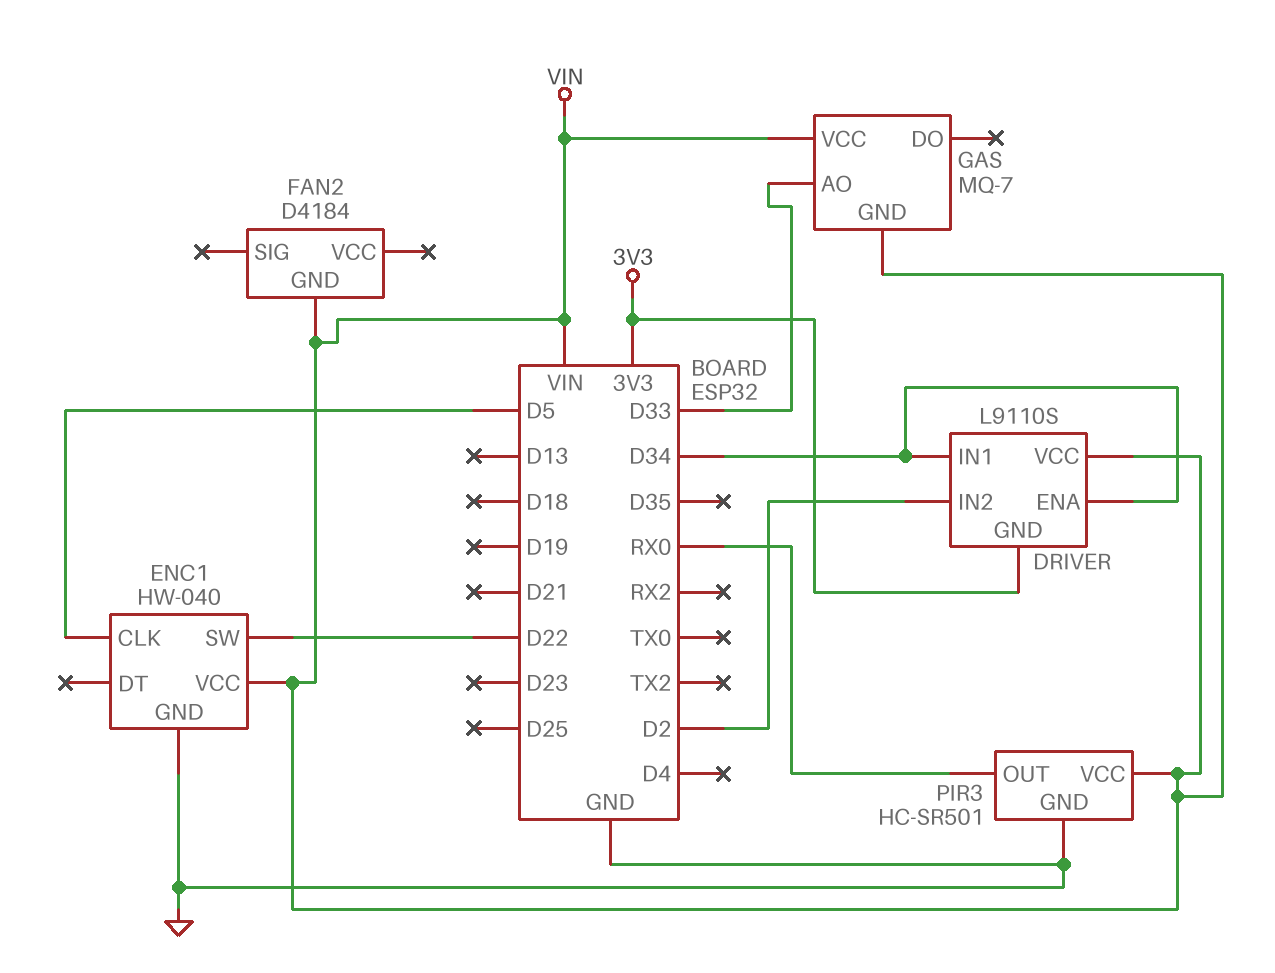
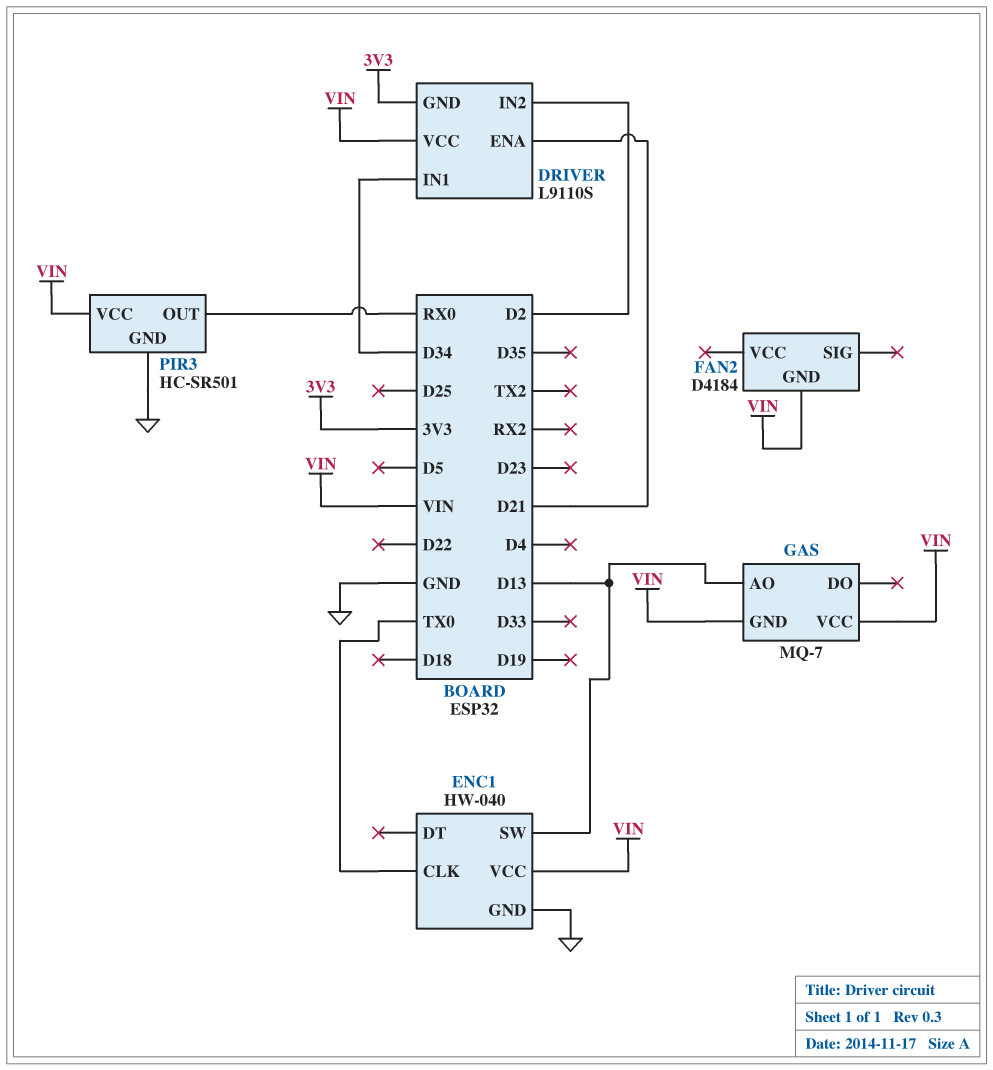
DRIVER pin ENA: D34 -> D21
ENC1 pin CLK: D5 -> TX0
ENC1 pin SW: D22 -> D13
GAS pin AO: D33 -> D13

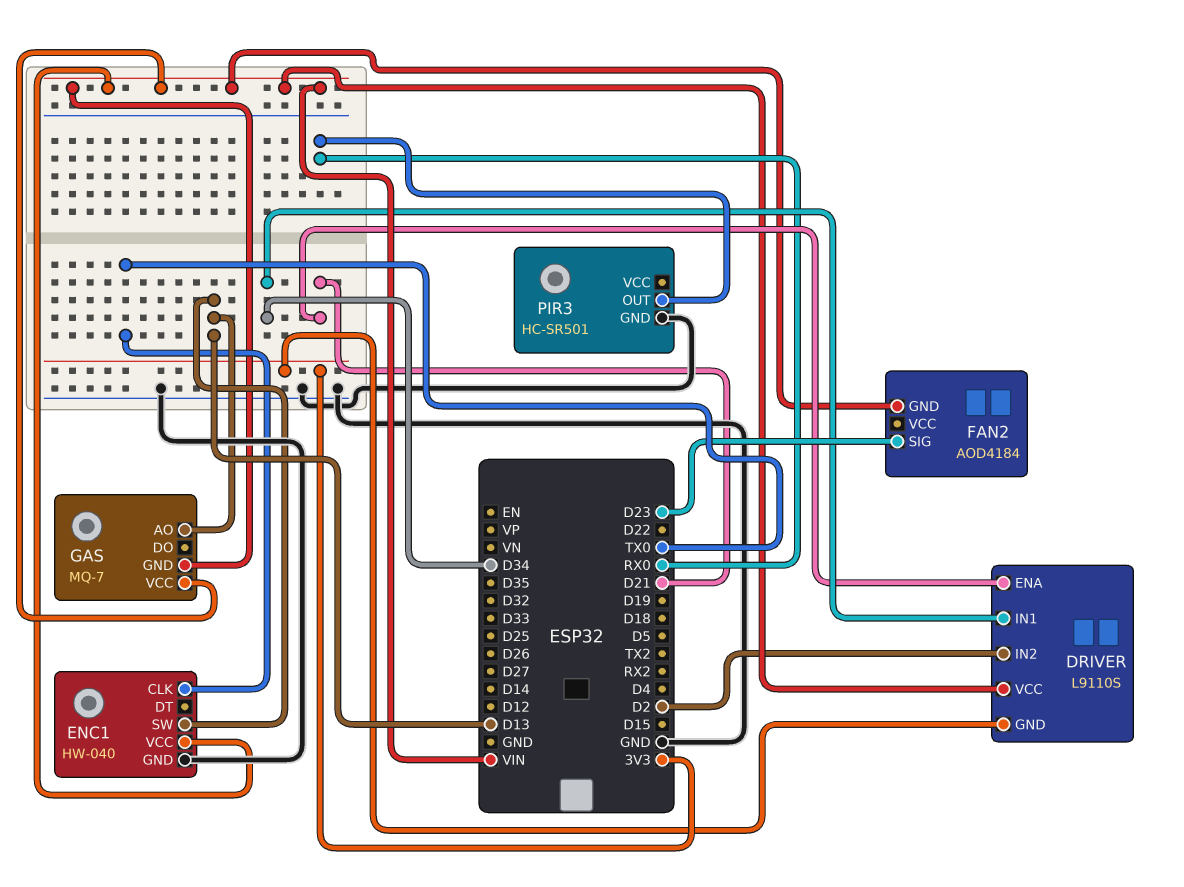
FAN2: D4184 -> AOD4184
FAN2 pin SIG: none -> D23
PIR3 pin VCC: VIN -> none

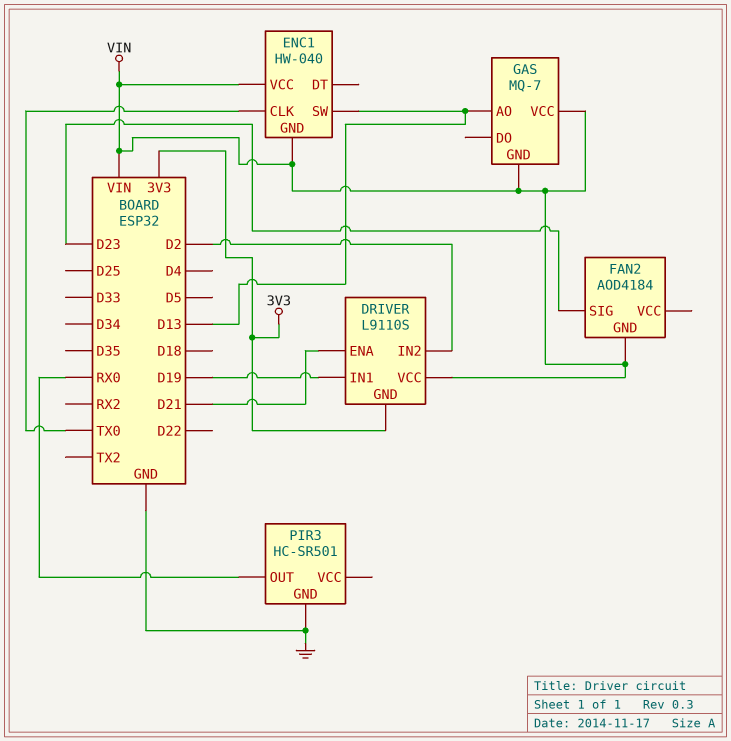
DRIVER pin IN1: D34 -> D19
ENC1 pin GND: GND -> VIN

